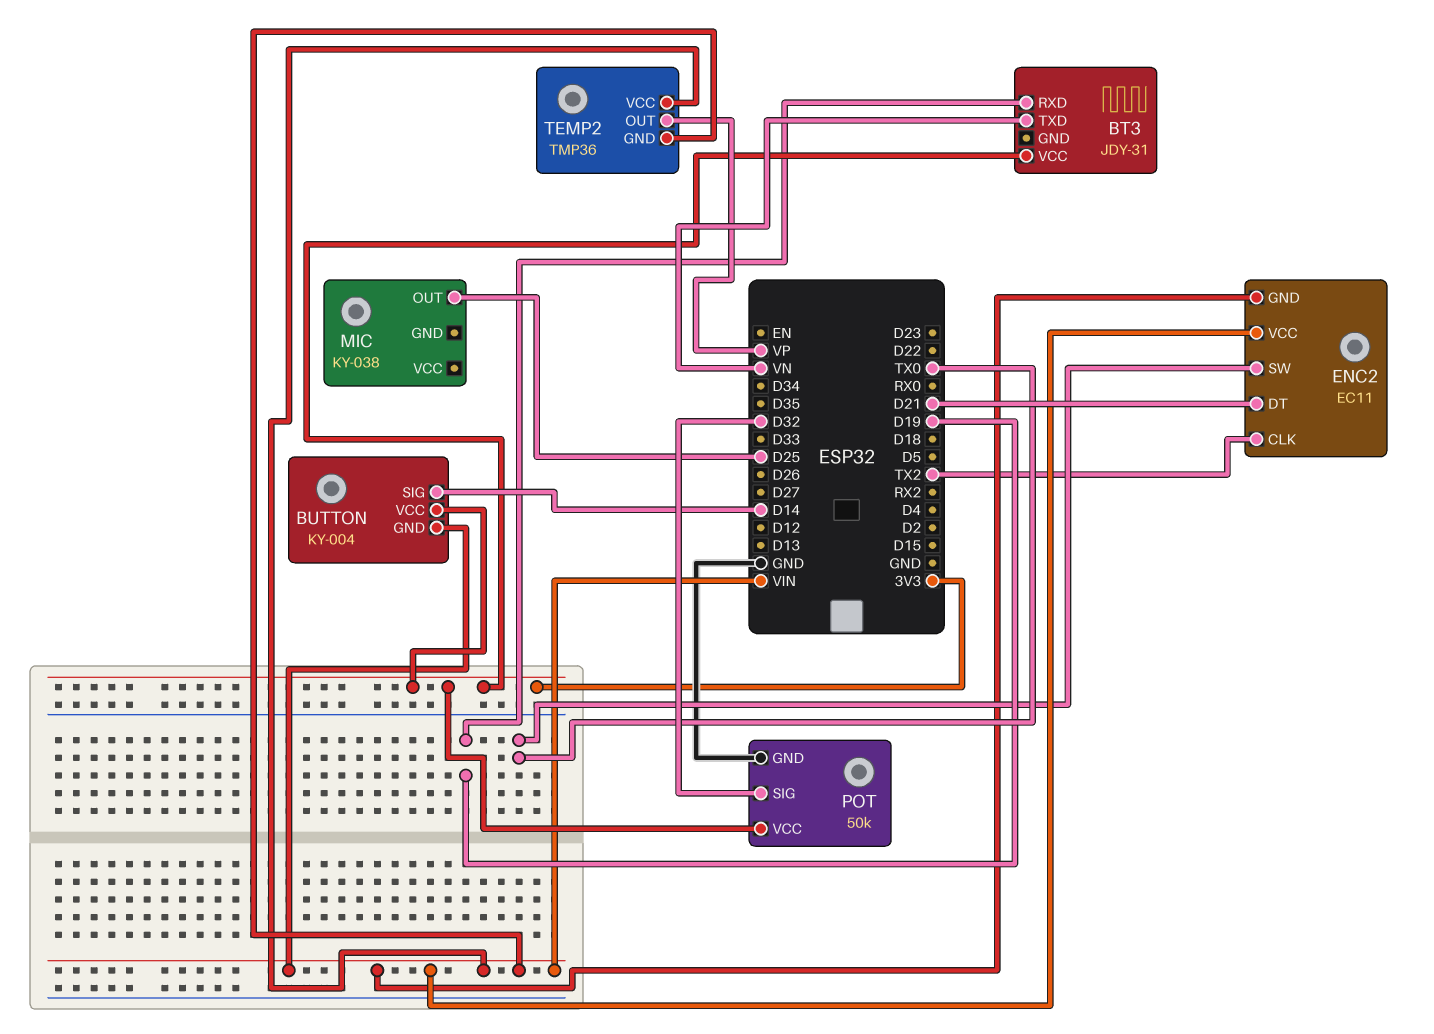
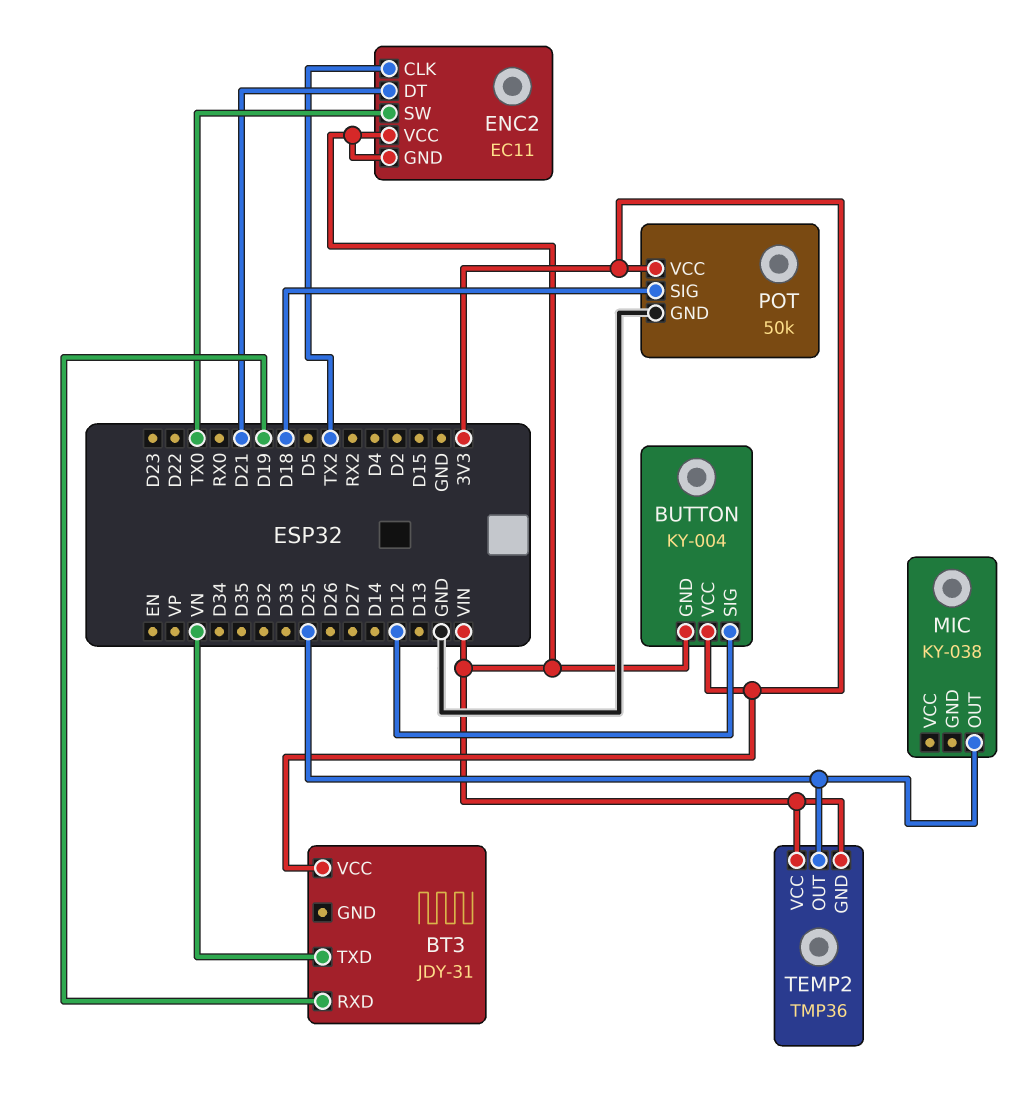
BUTTON pin SIG: D14 -> D12
POT pin SIG: D32 -> D18
TEMP2 pin OUT: VP -> D25

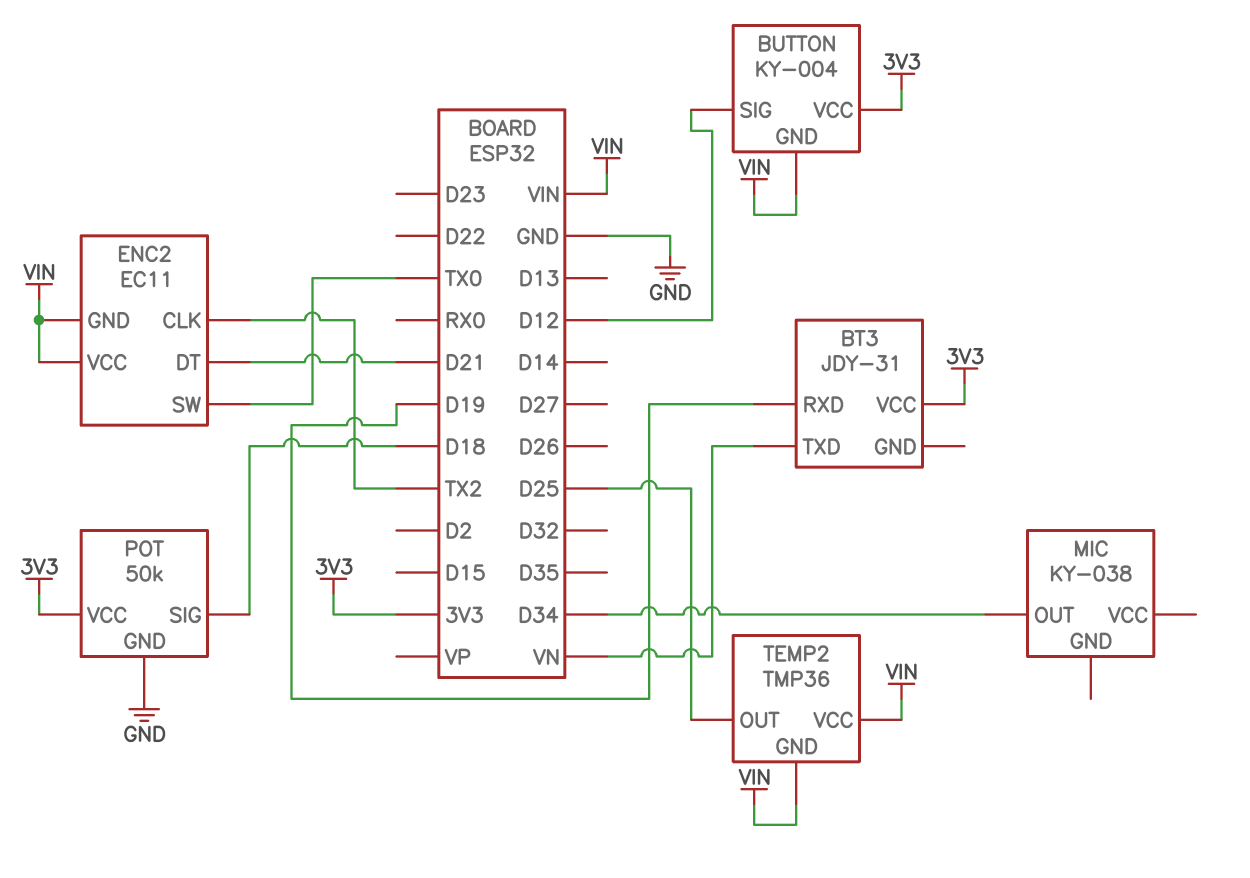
MIC pin OUT: D25 -> D34

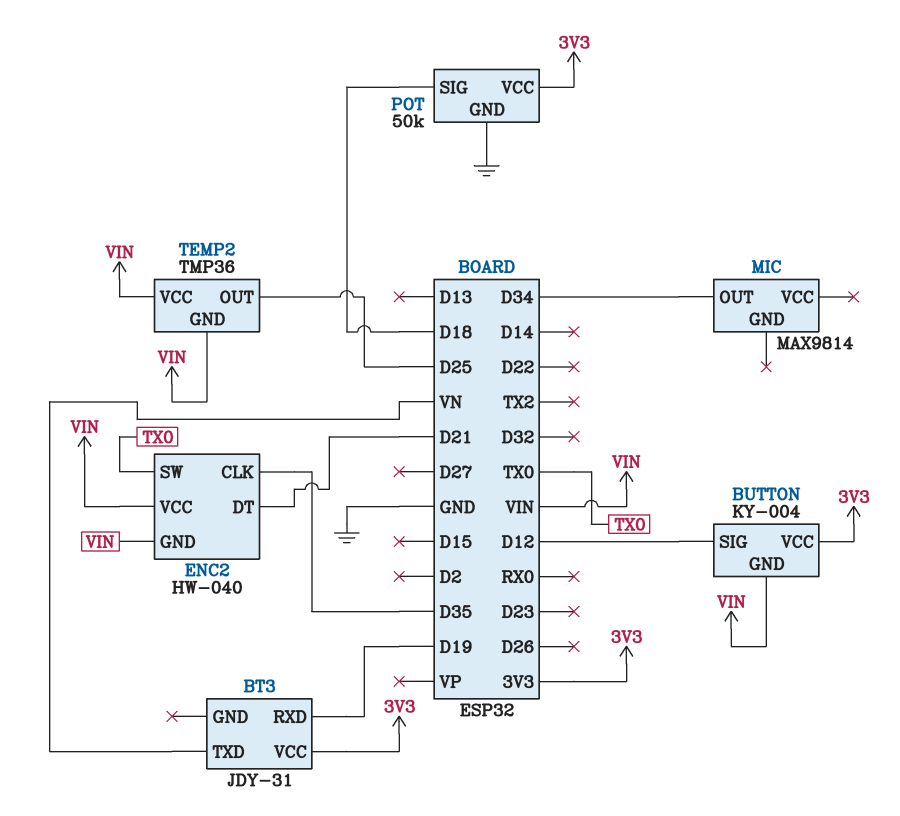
ENC2: EC11 -> HW-040
ENC2 pin CLK: TX2 -> D35
MIC: KY-038 -> MAX9814

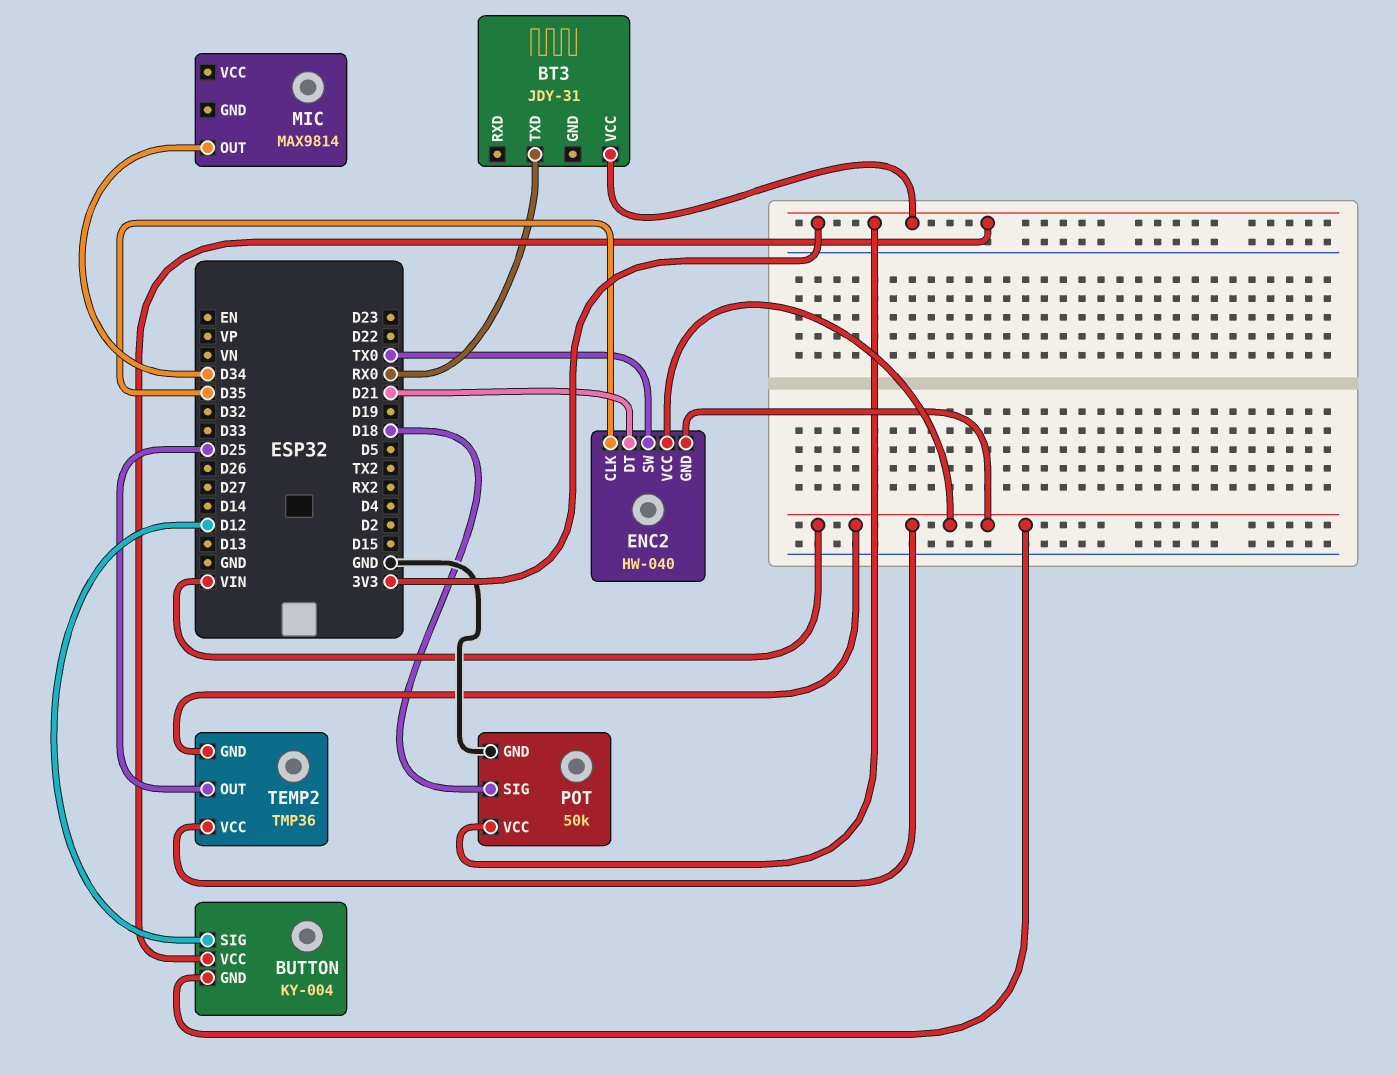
BT3 pin RXD: D19 -> none
BT3 pin TXD: VN -> RX0

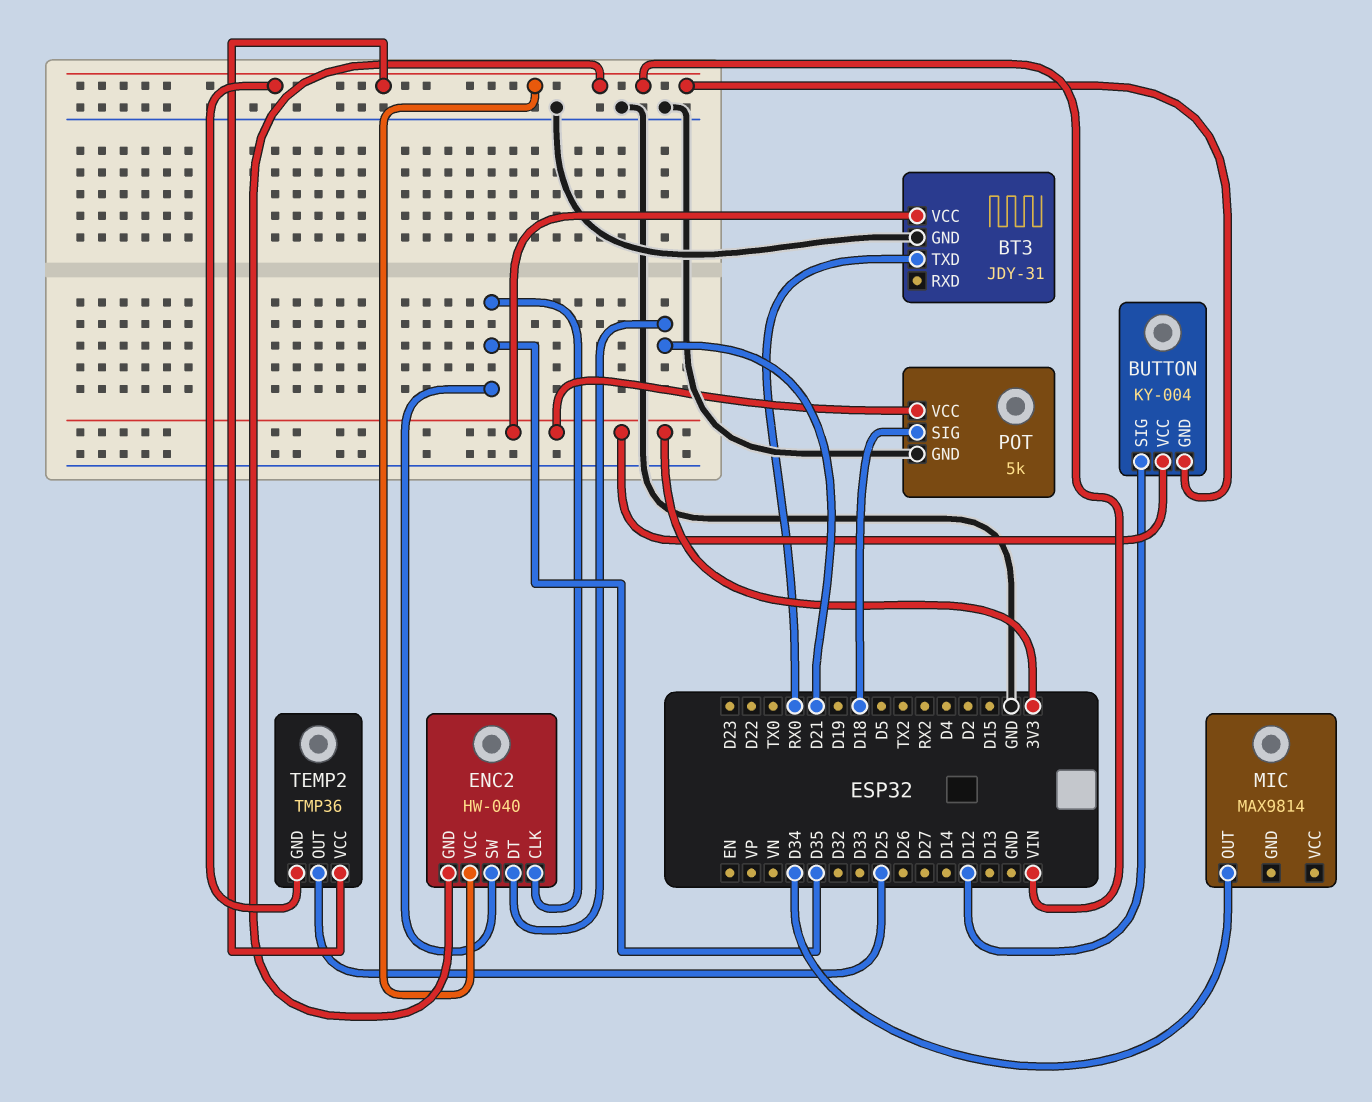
BT3 pin GND: none -> GND
ENC2 pin SW: TX0 -> D35
POT: 50k -> 5k

